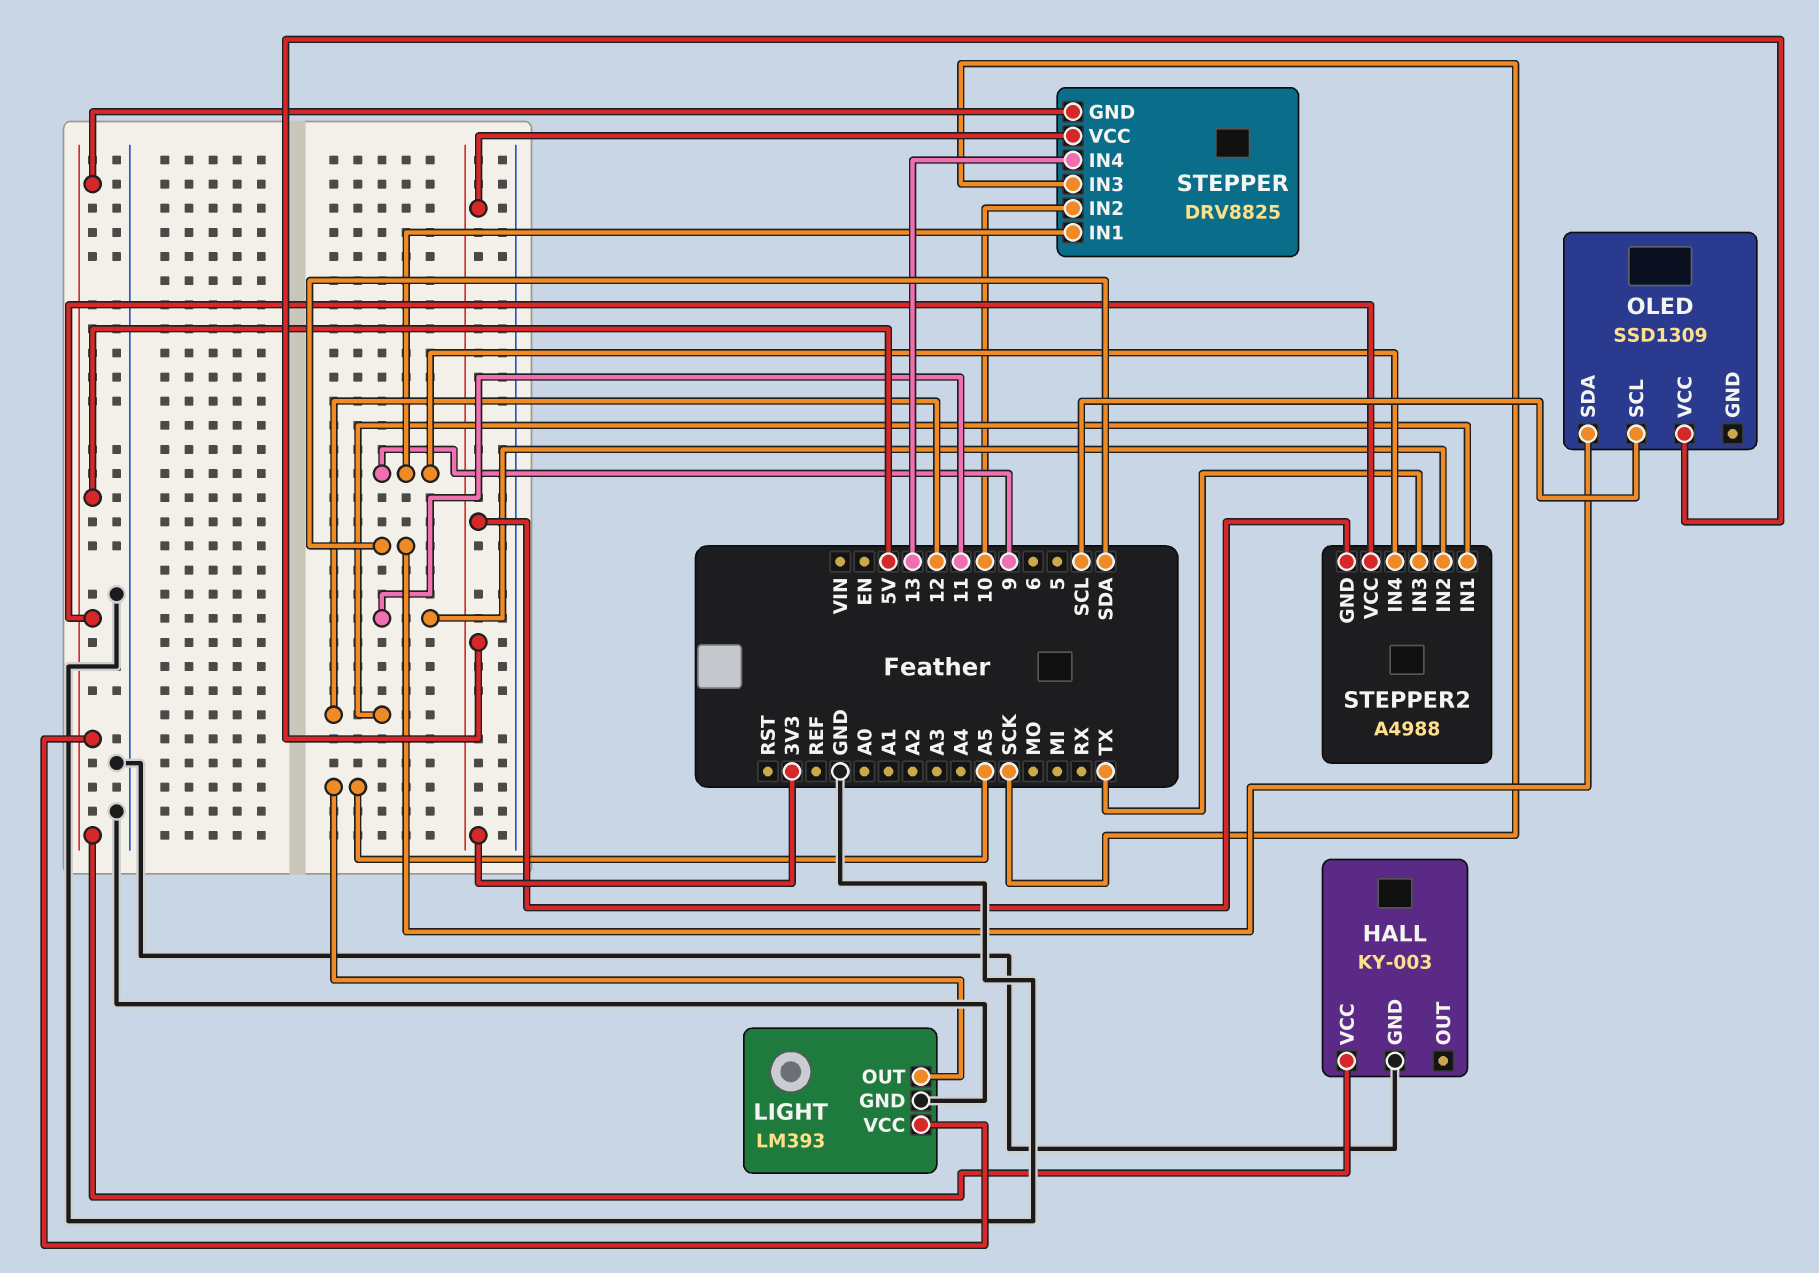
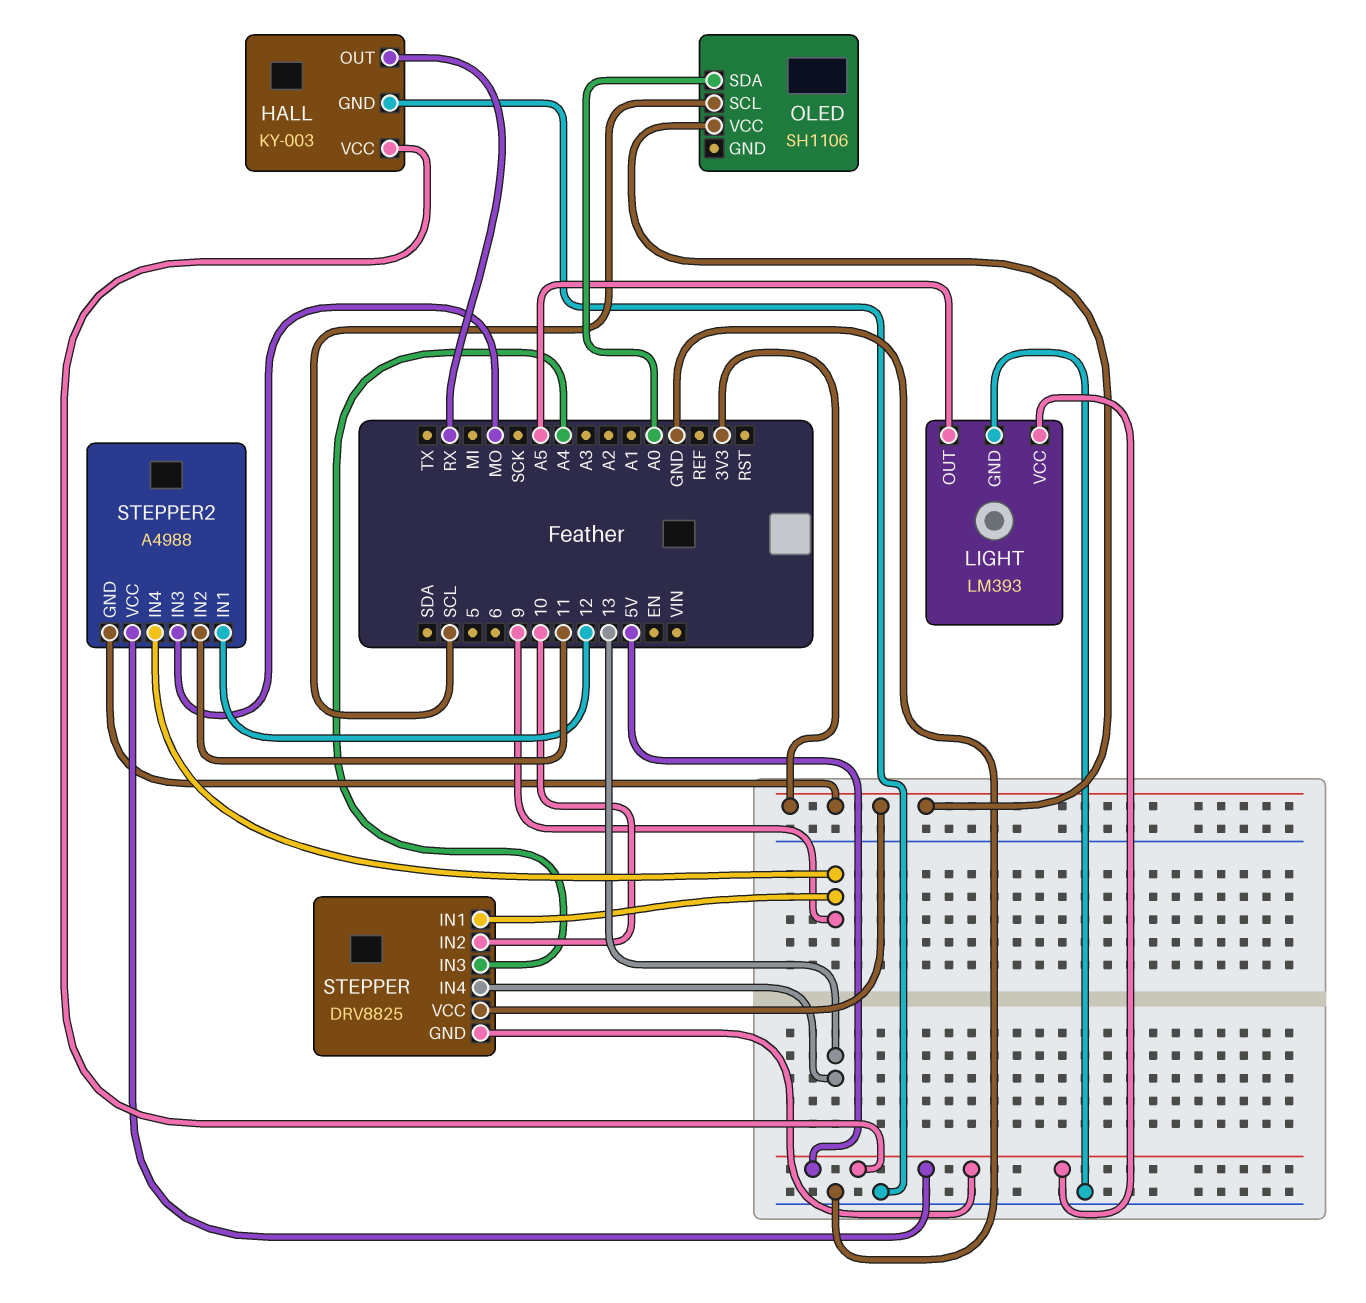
HALL pin OUT: none -> RX
OLED: SSD1309 -> SH1106
OLED pin SDA: SDA -> A0
STEPPER pin IN3: SCK -> A4
STEPPER2 pin IN3: TX -> MO

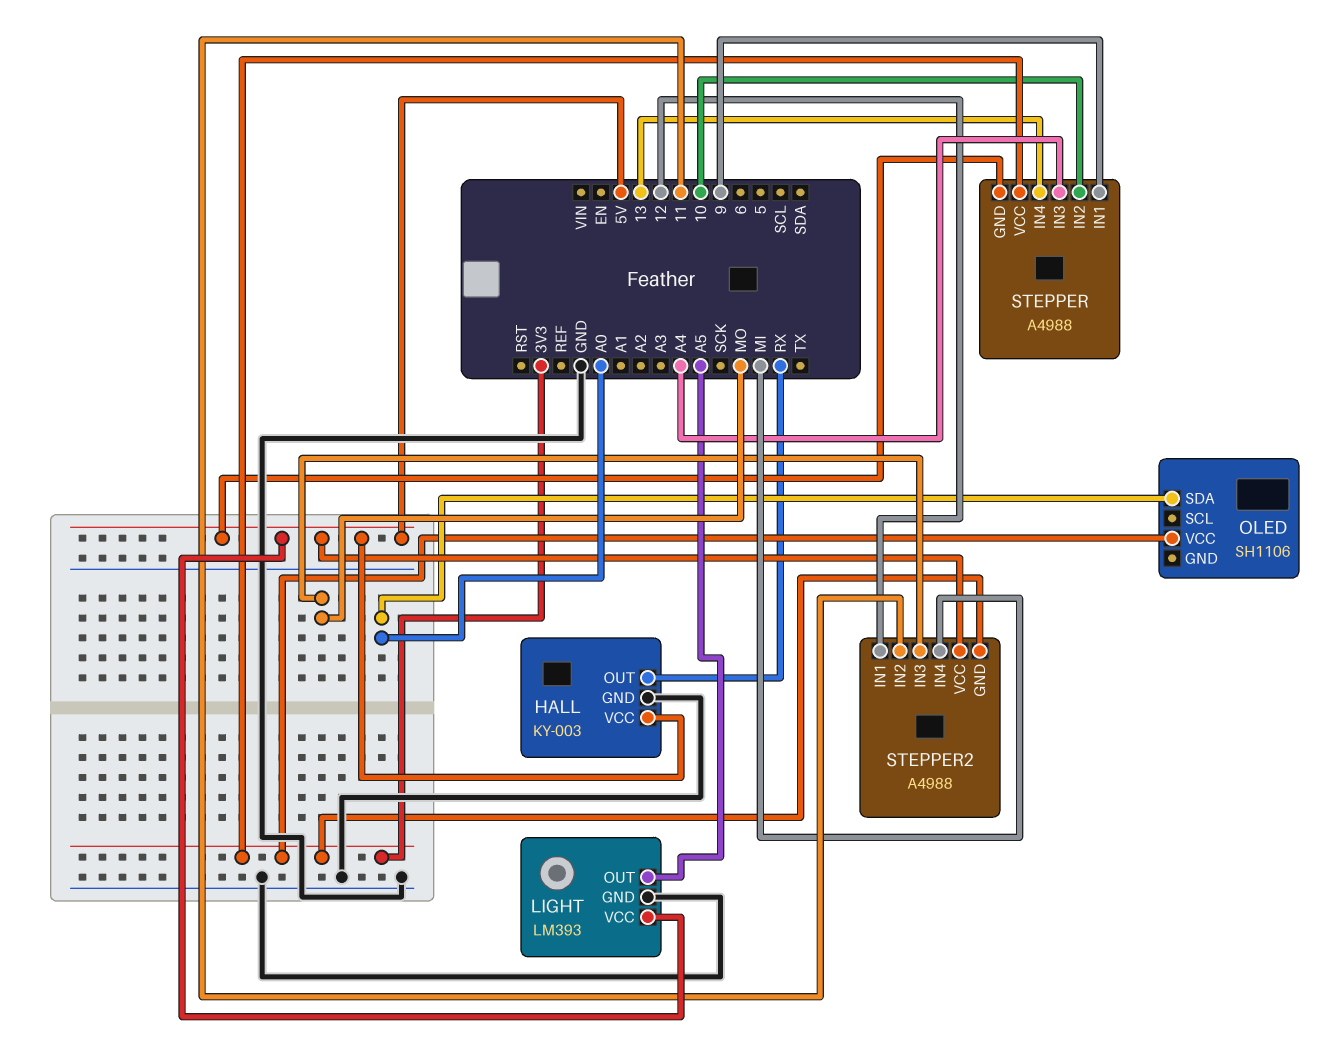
OLED pin SCL: SCL -> none
STEPPER: DRV8825 -> A4988
STEPPER2 pin IN4: 9 -> MI

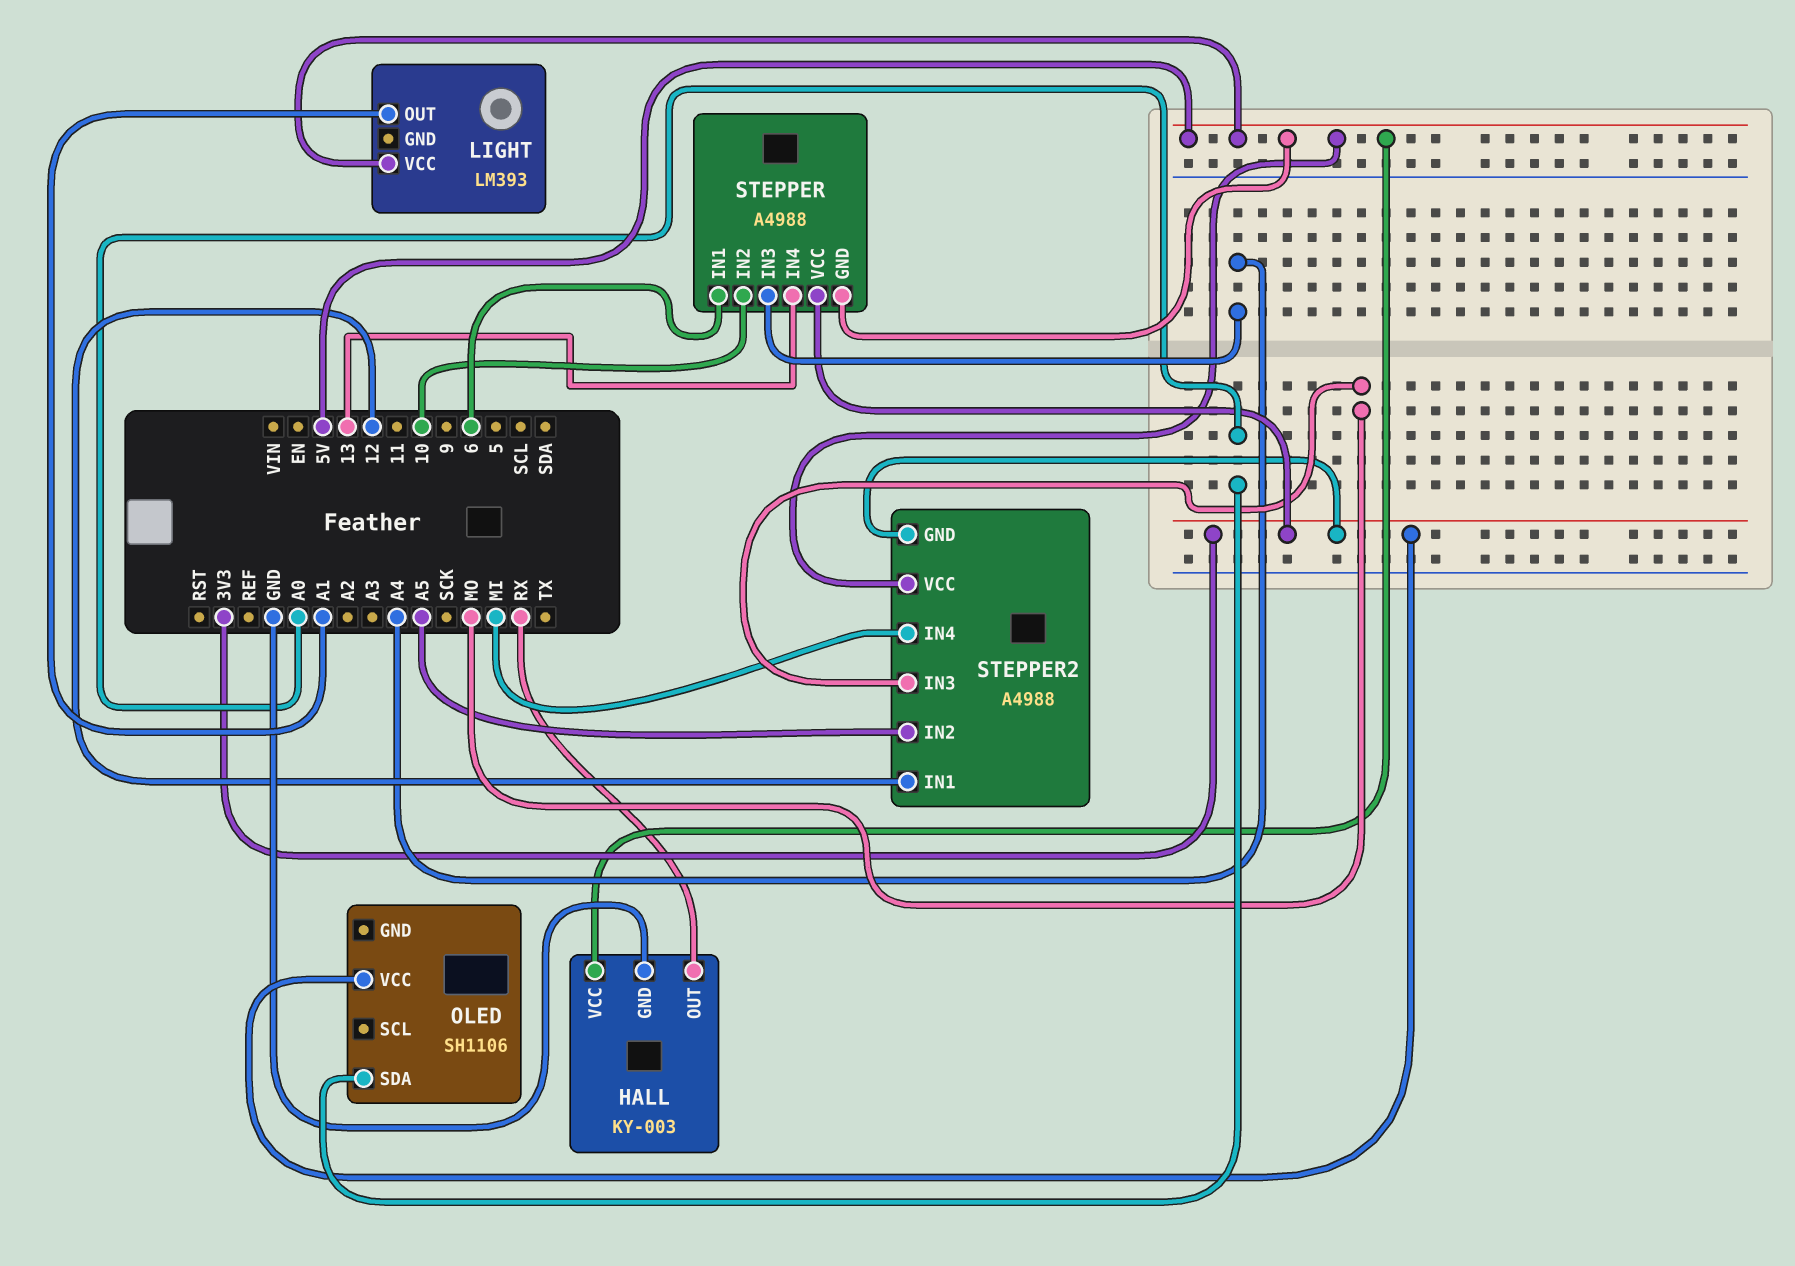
LIGHT pin GND: GND -> none
LIGHT pin OUT: A5 -> A1
STEPPER pin IN1: 9 -> 6
STEPPER2 pin IN2: 11 -> A5

